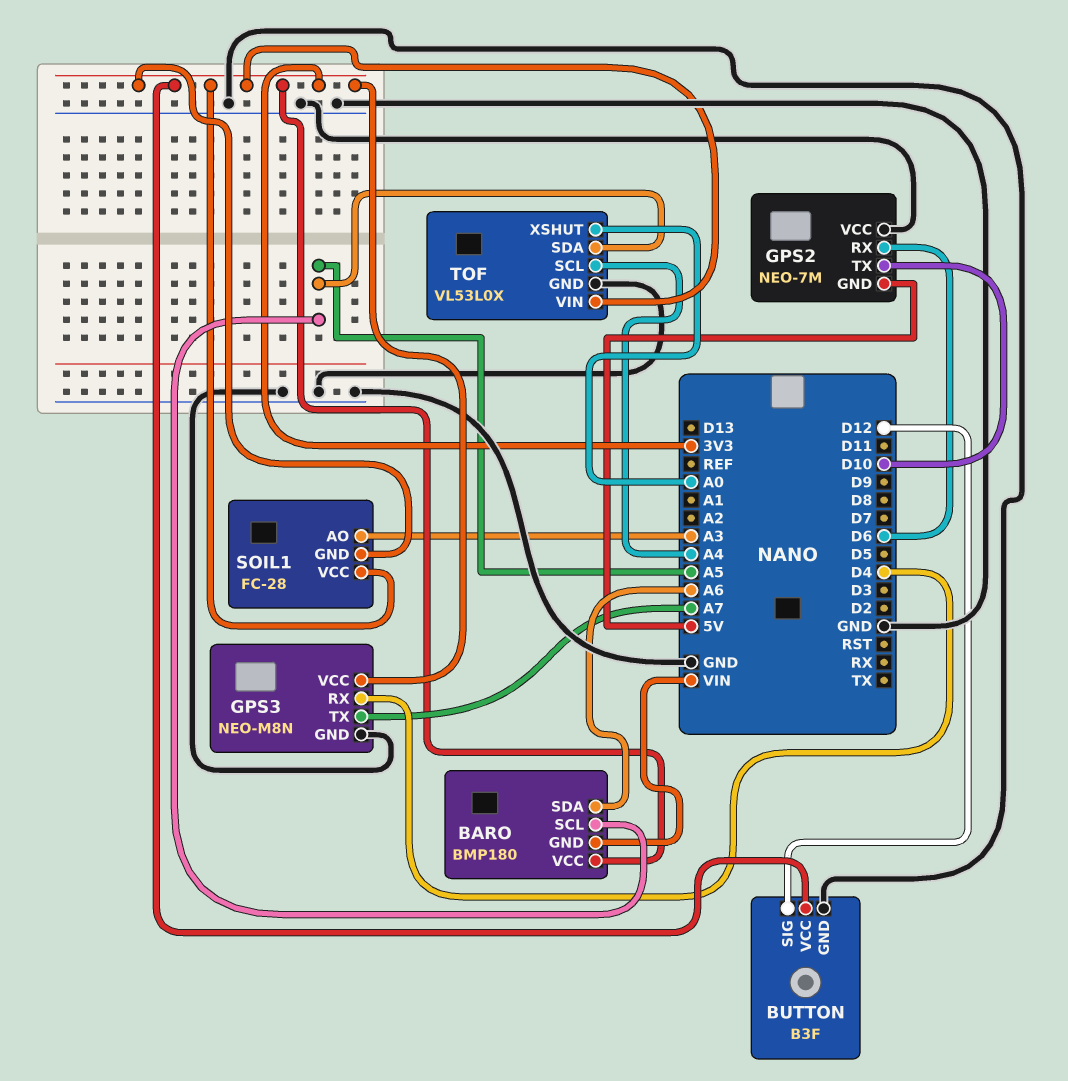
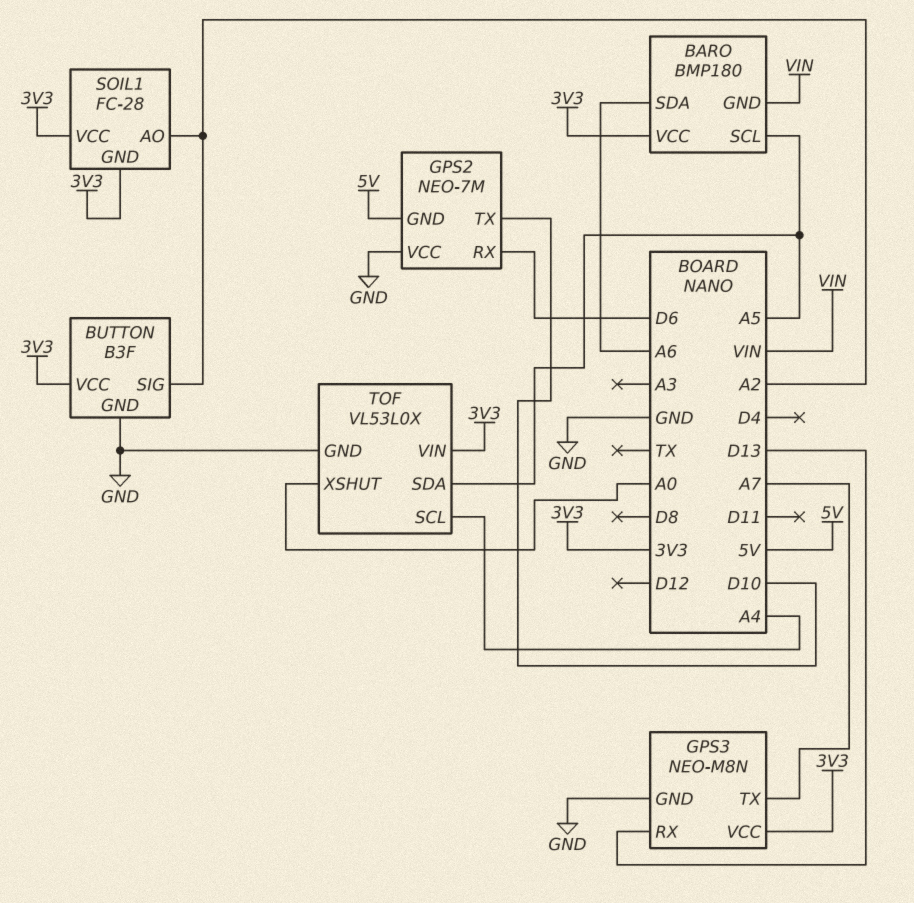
BUTTON pin SIG: D12 -> A2
GPS3 pin RX: D4 -> D13
SOIL1 pin AO: A3 -> A2

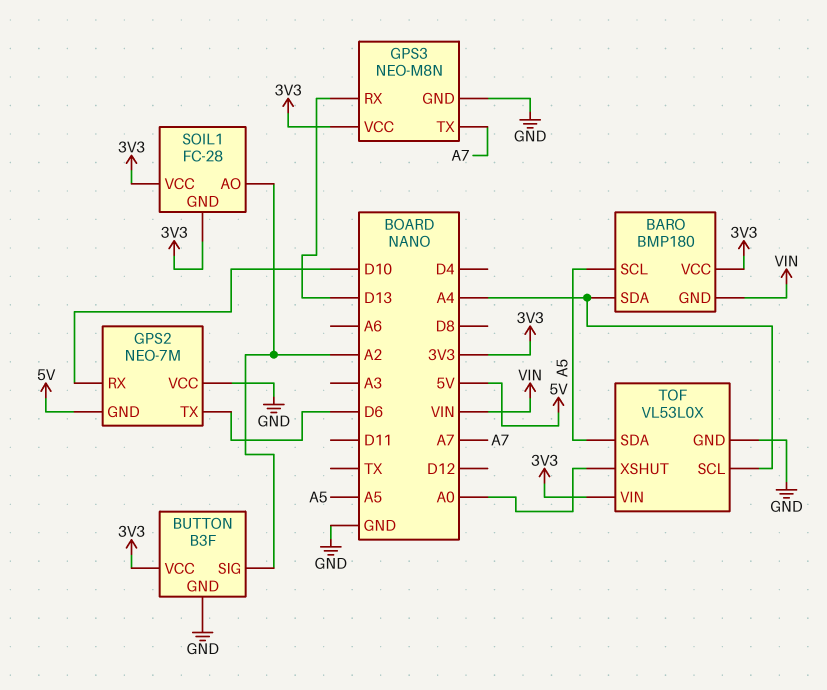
BARO pin SDA: A6 -> A4
GPS2 pin RX: D6 -> D10
GPS2 pin TX: D10 -> D6

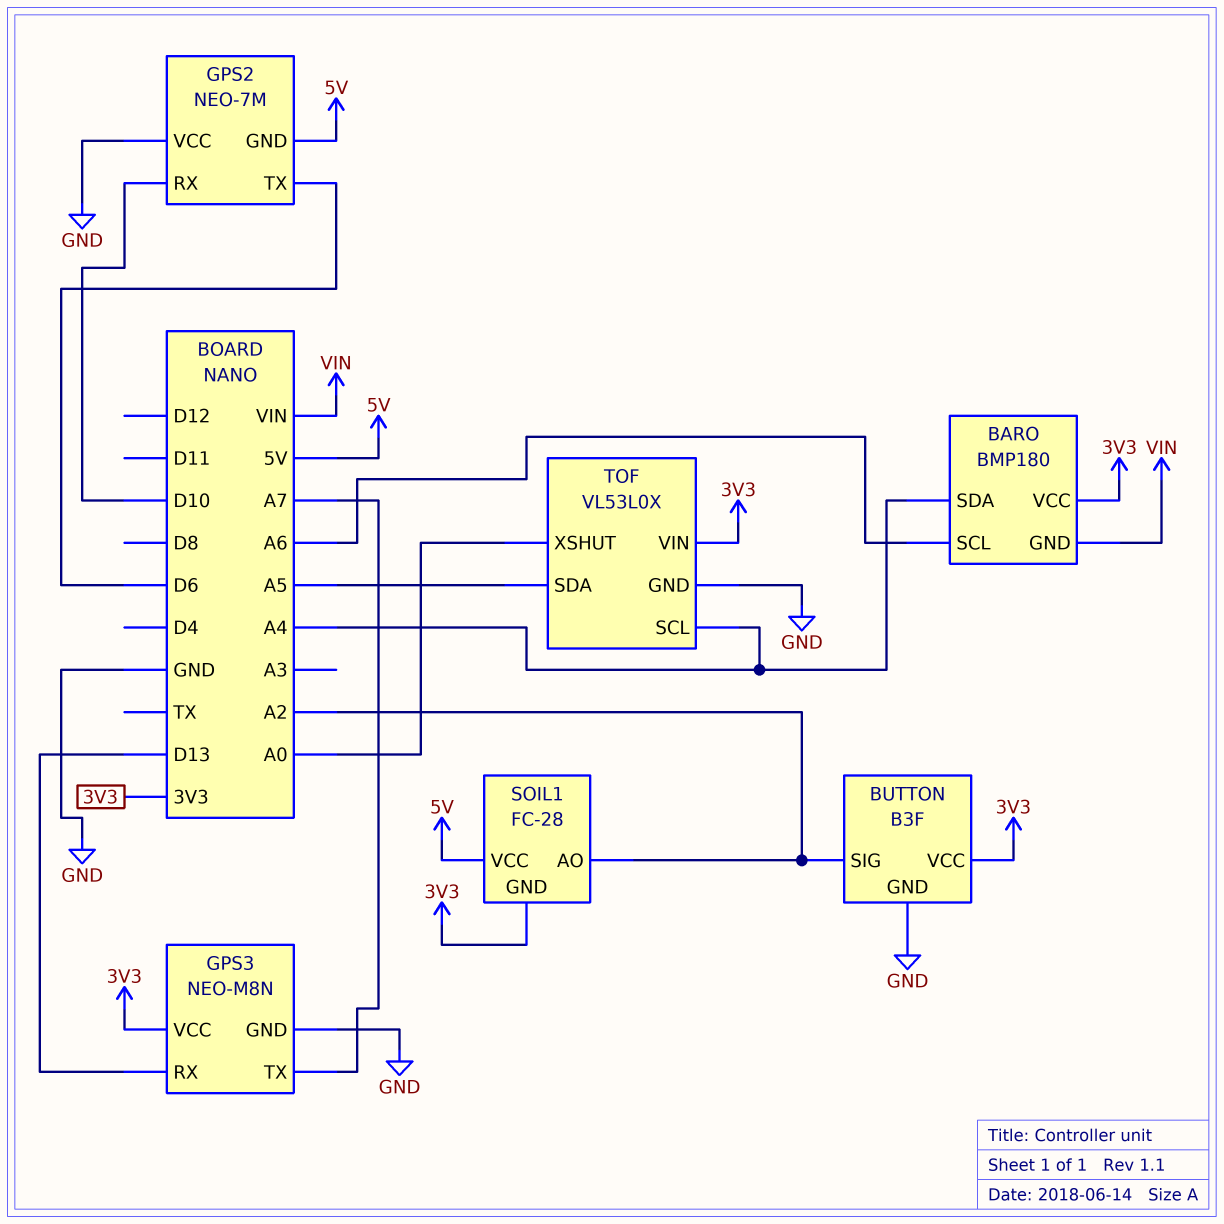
BARO pin SCL: A5 -> A6
SOIL1 pin VCC: 3V3 -> 5V

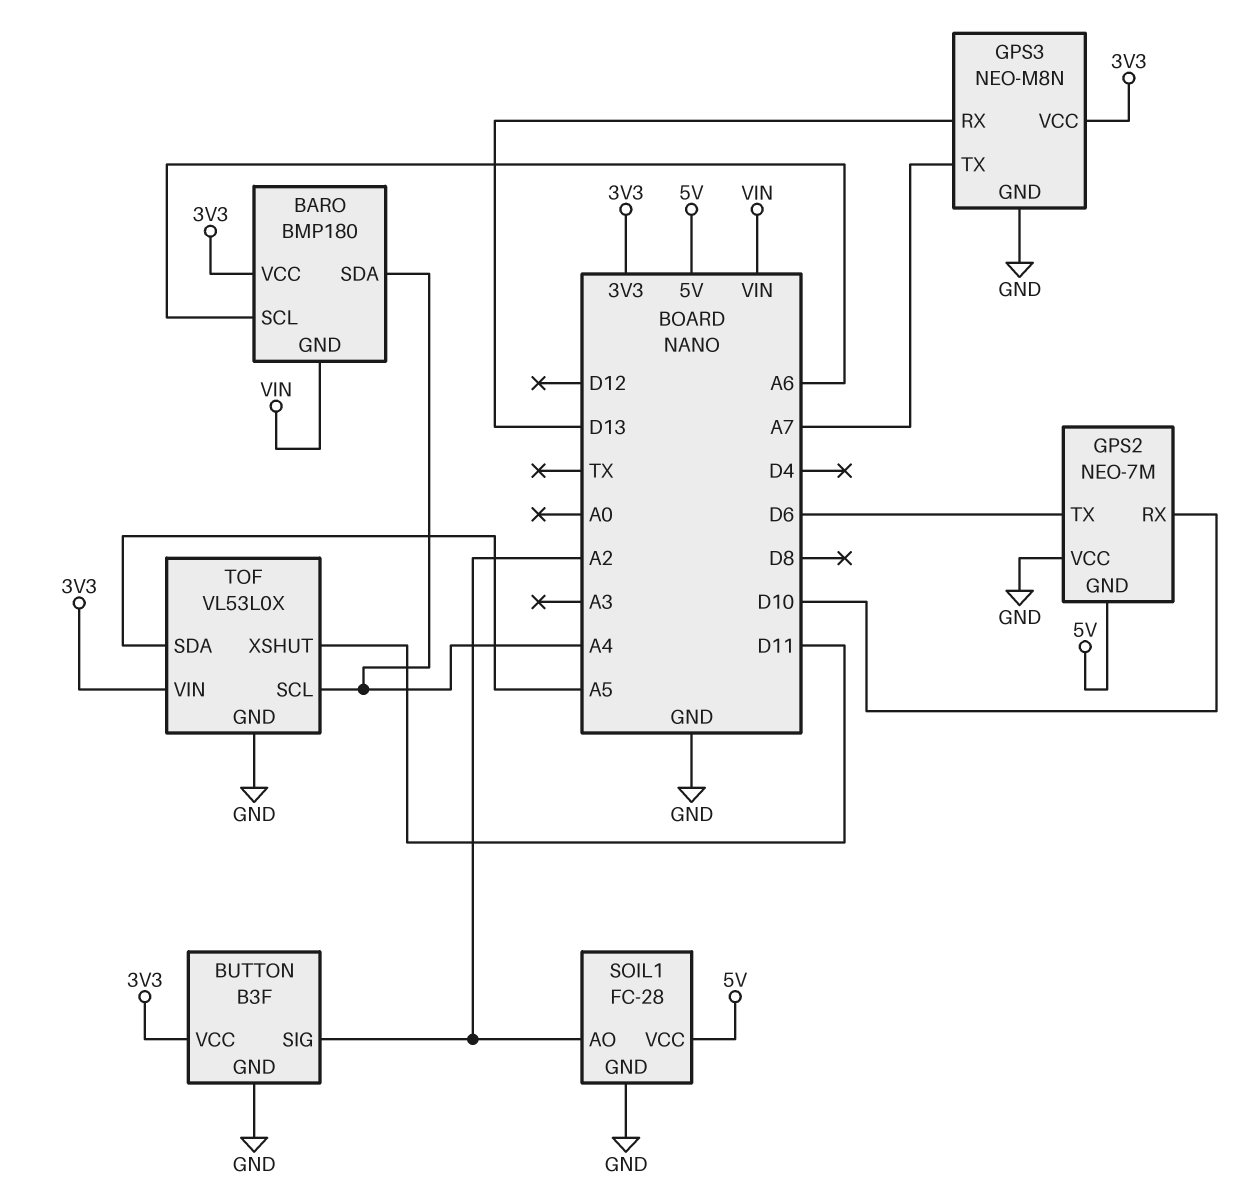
SOIL1 pin GND: 3V3 -> GND
TOF pin XSHUT: A0 -> D11

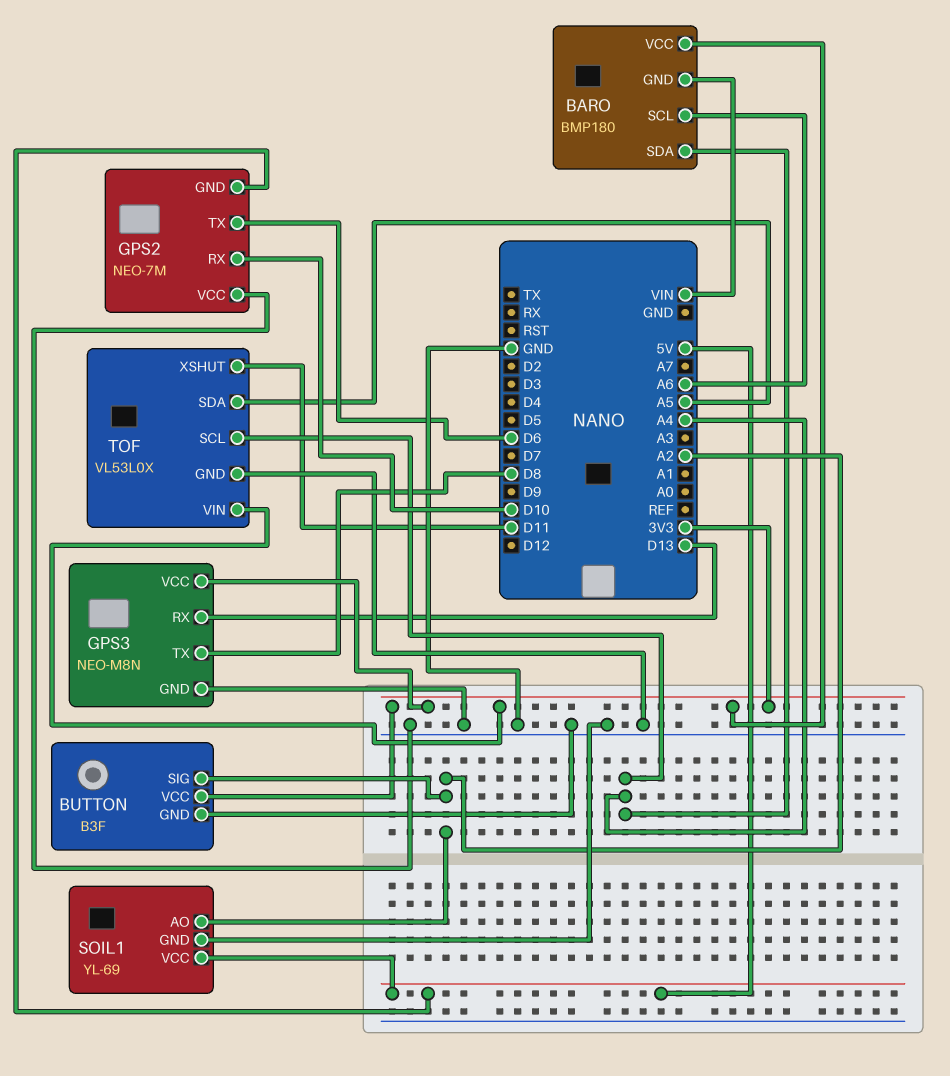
GPS3 pin TX: A7 -> D8
SOIL1: FC-28 -> YL-69

